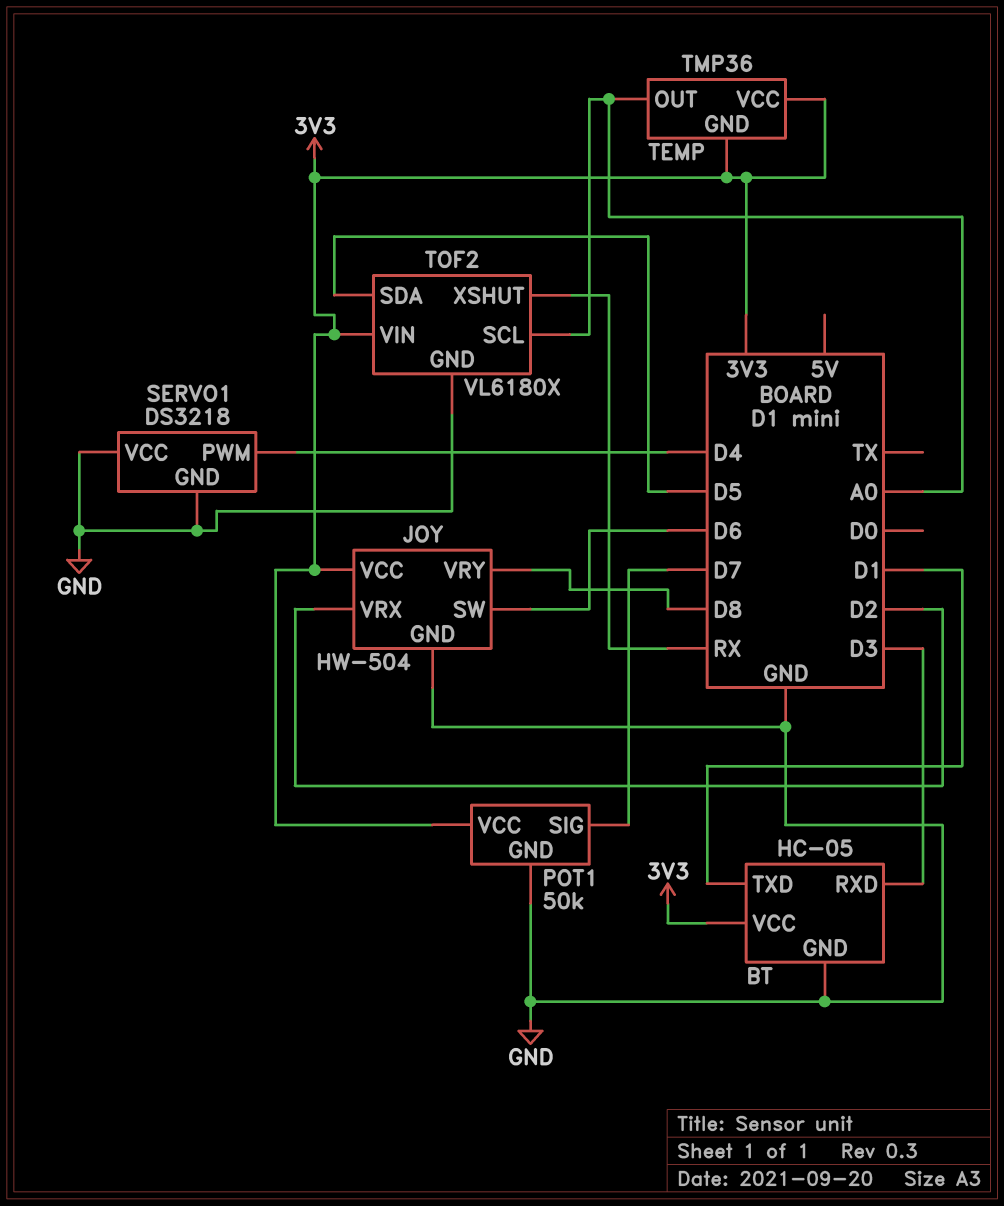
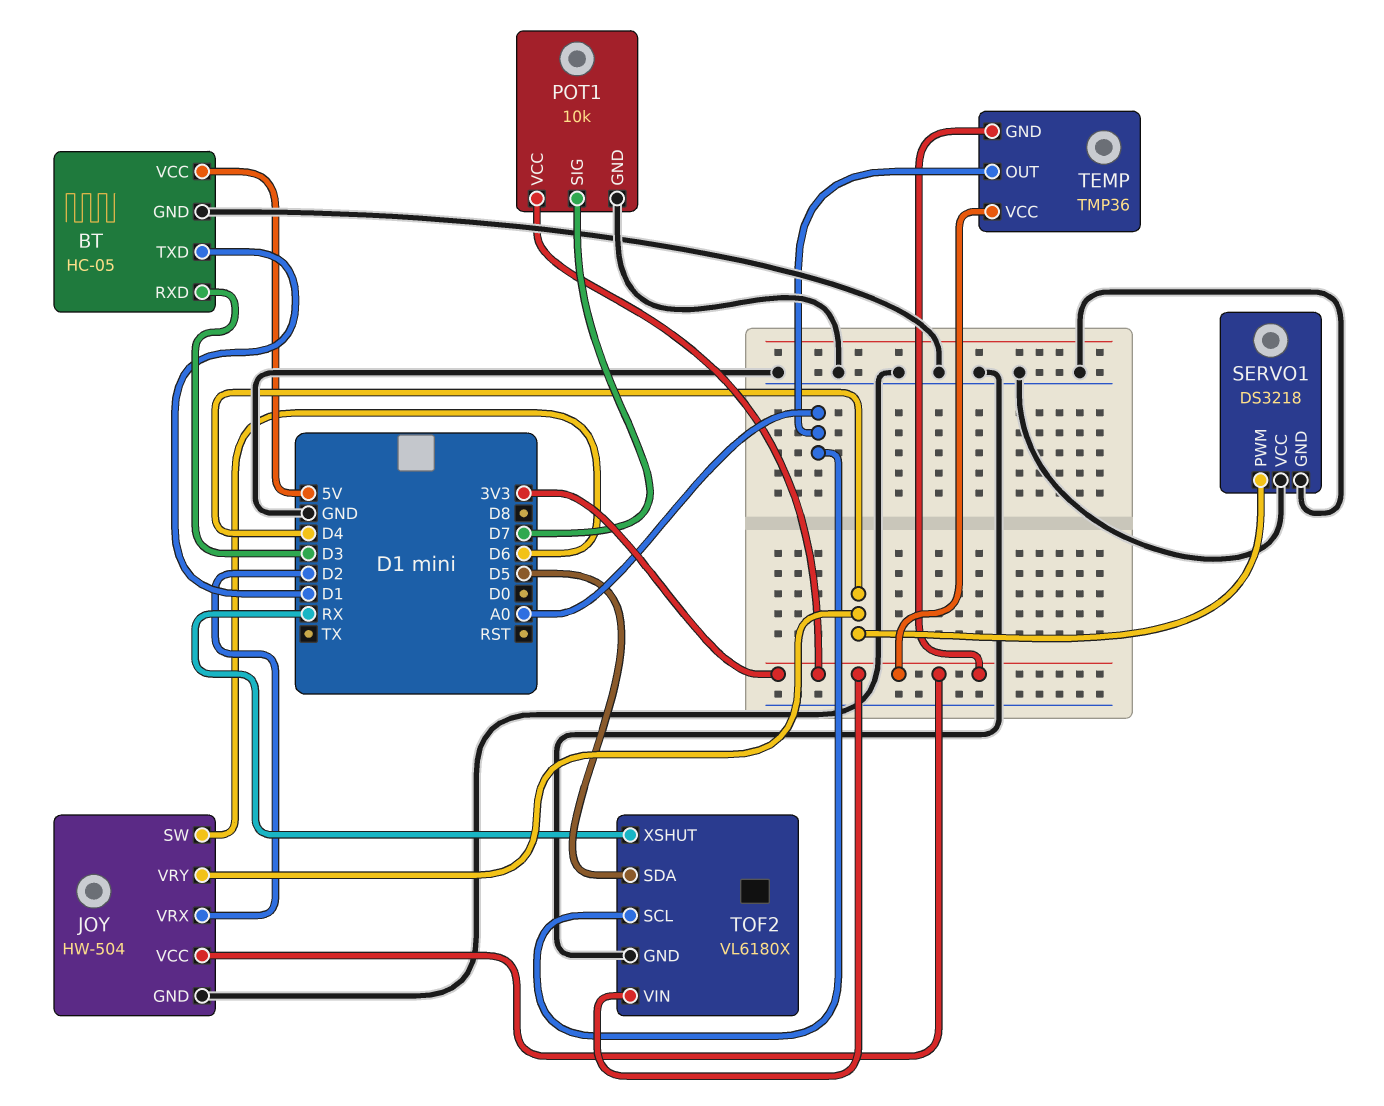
BT pin VCC: 3V3 -> 5V
JOY pin VRY: D8 -> D4
POT1: 50k -> 10k

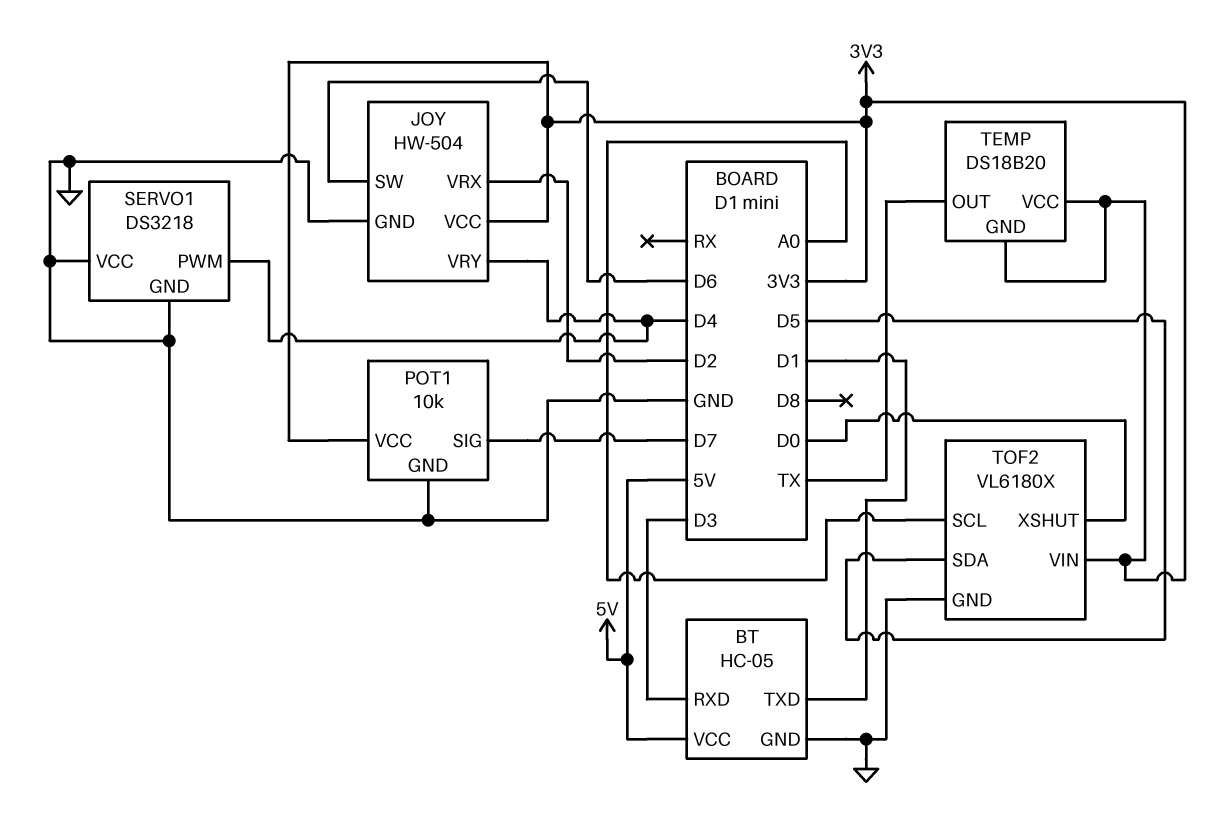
TEMP: TMP36 -> DS18B20
TEMP pin OUT: A0 -> TX
TOF2 pin XSHUT: RX -> D0

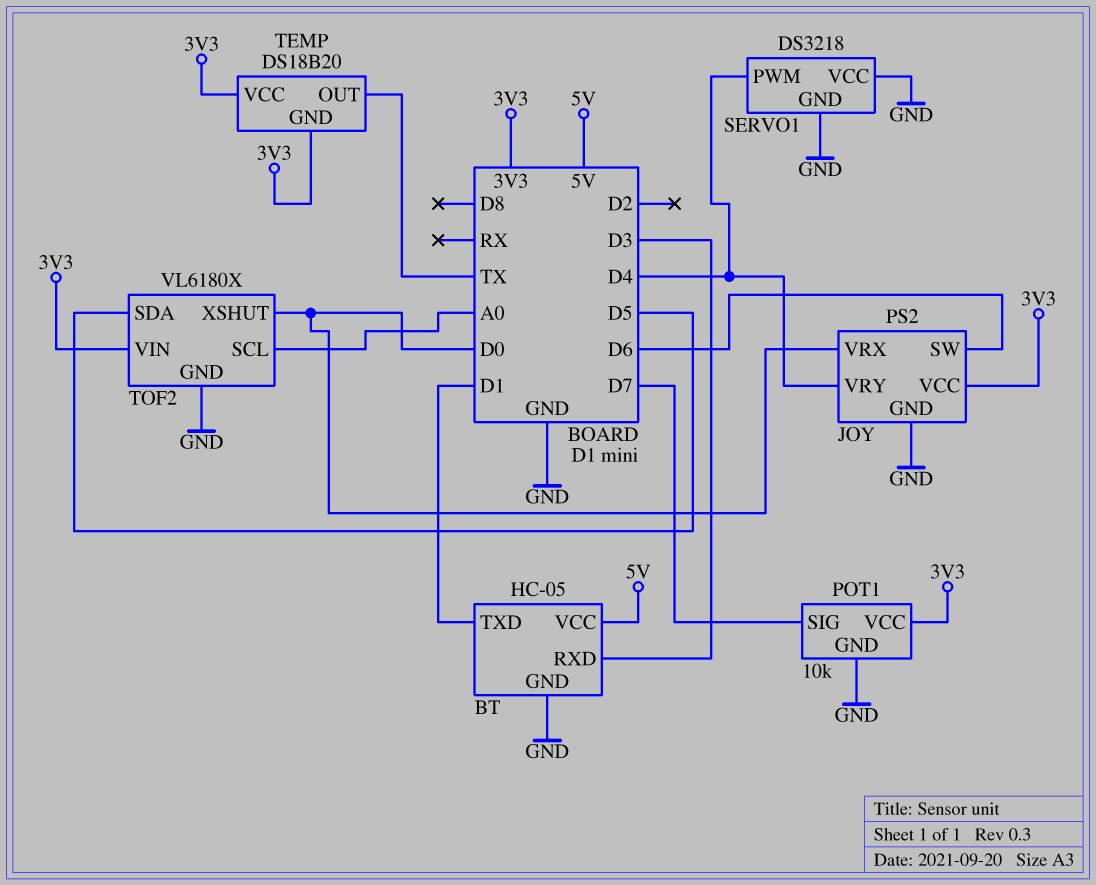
JOY: HW-504 -> PS2
JOY pin VRX: D2 -> D0

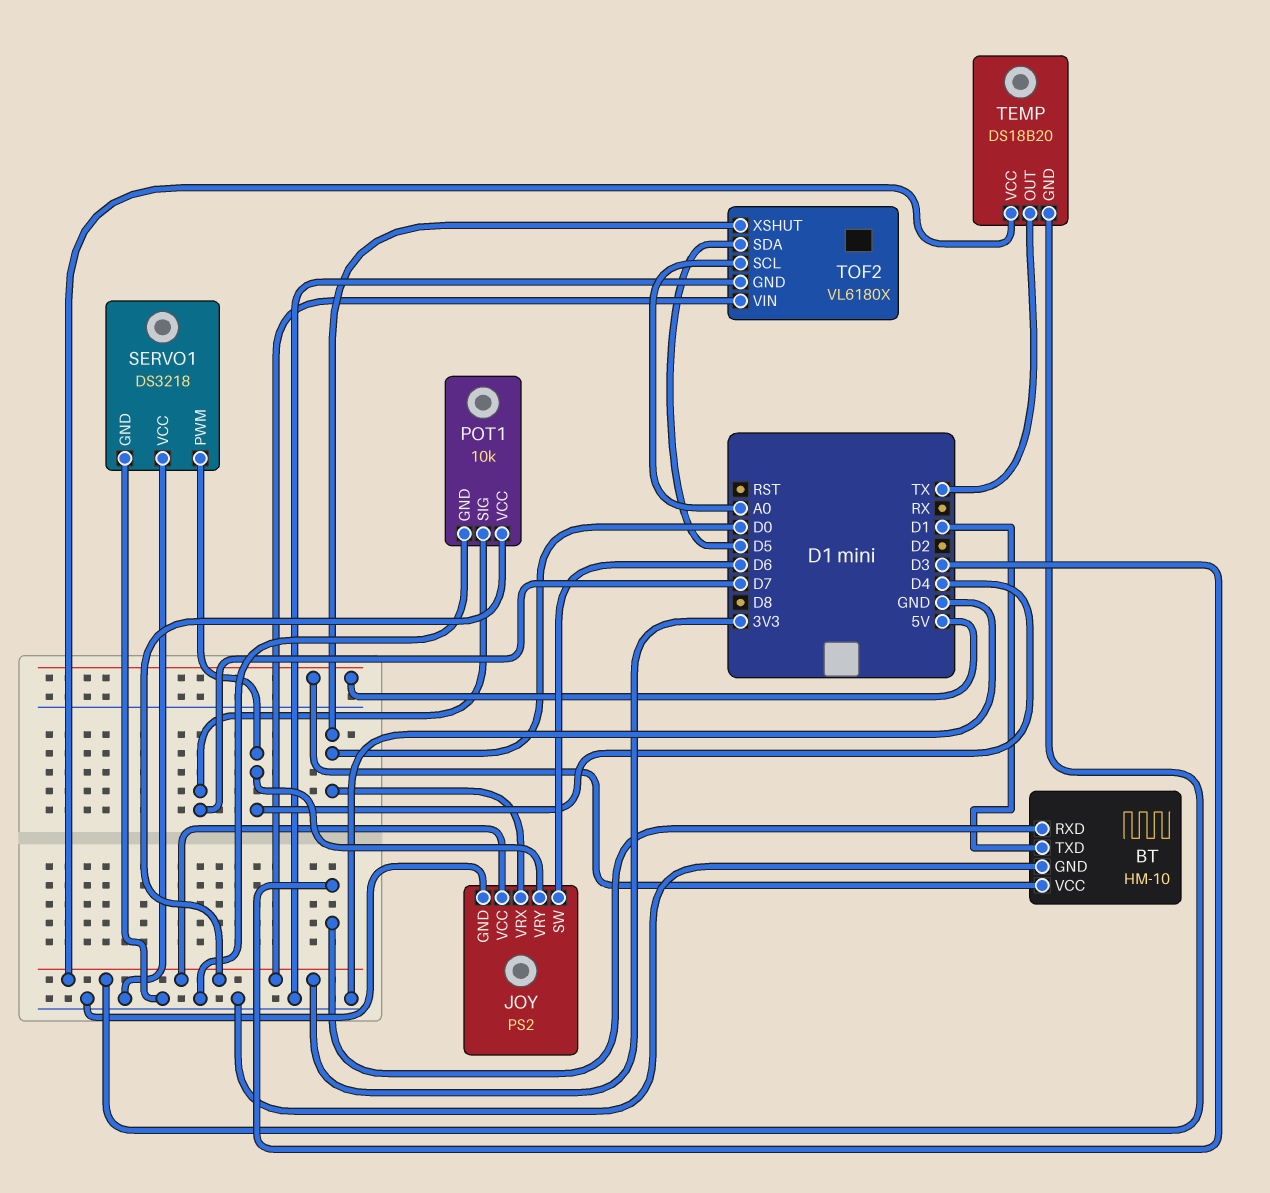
BT: HC-05 -> HM-10

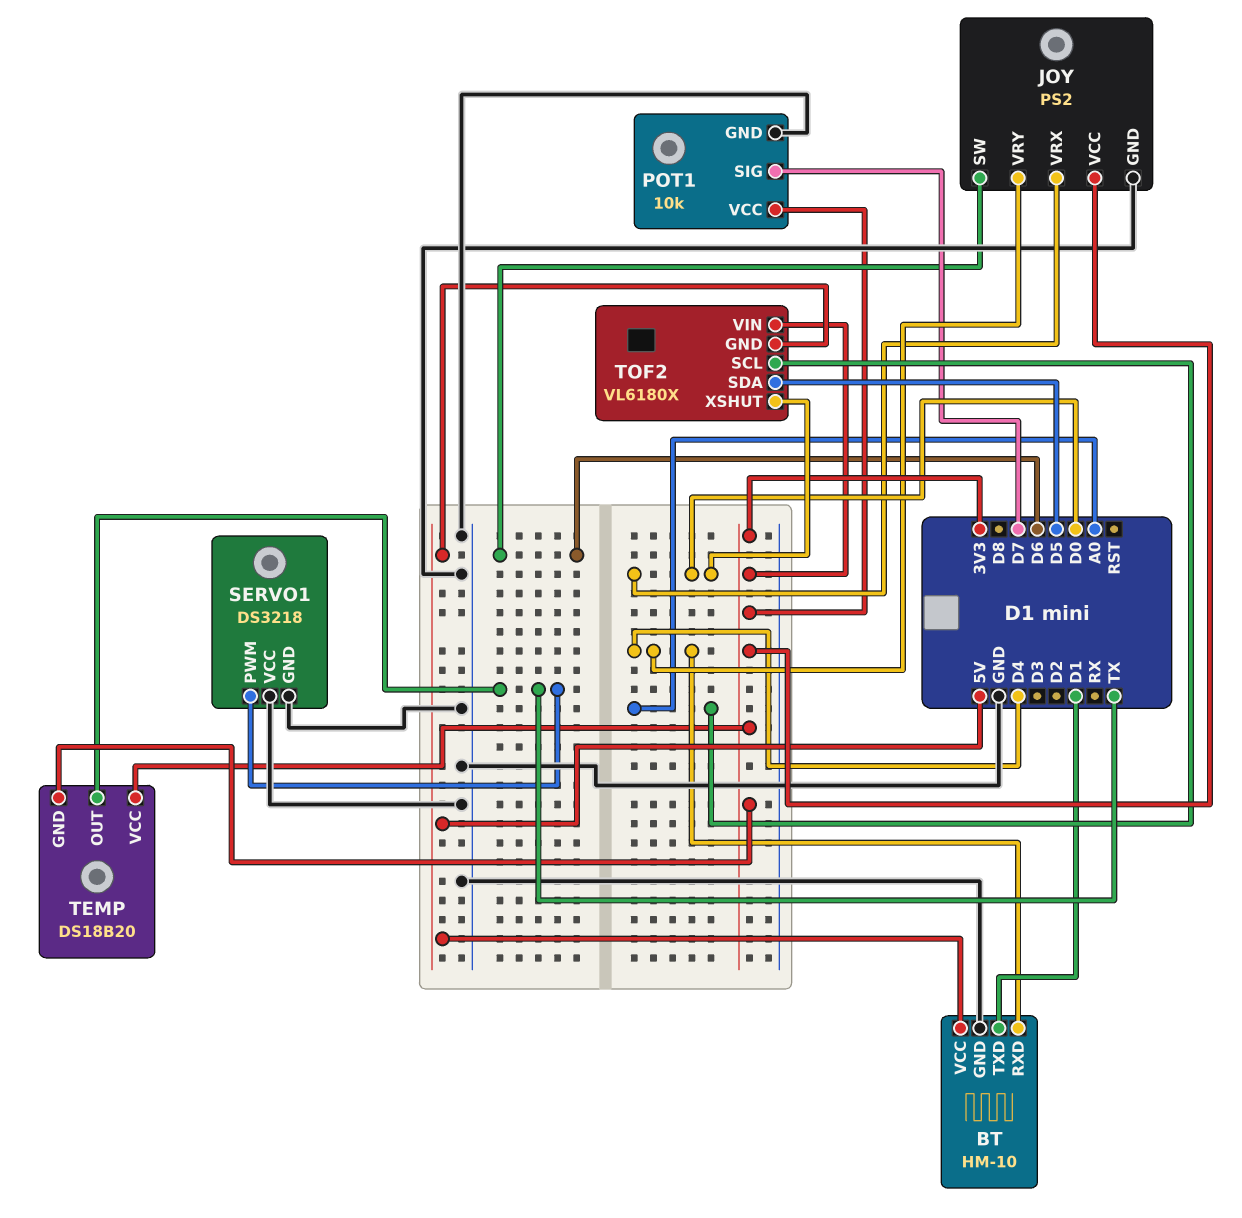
BT pin RXD: D3 -> D4
SERVO1 pin PWM: D4 -> TX
TOF2 pin GND: GND -> 5V

